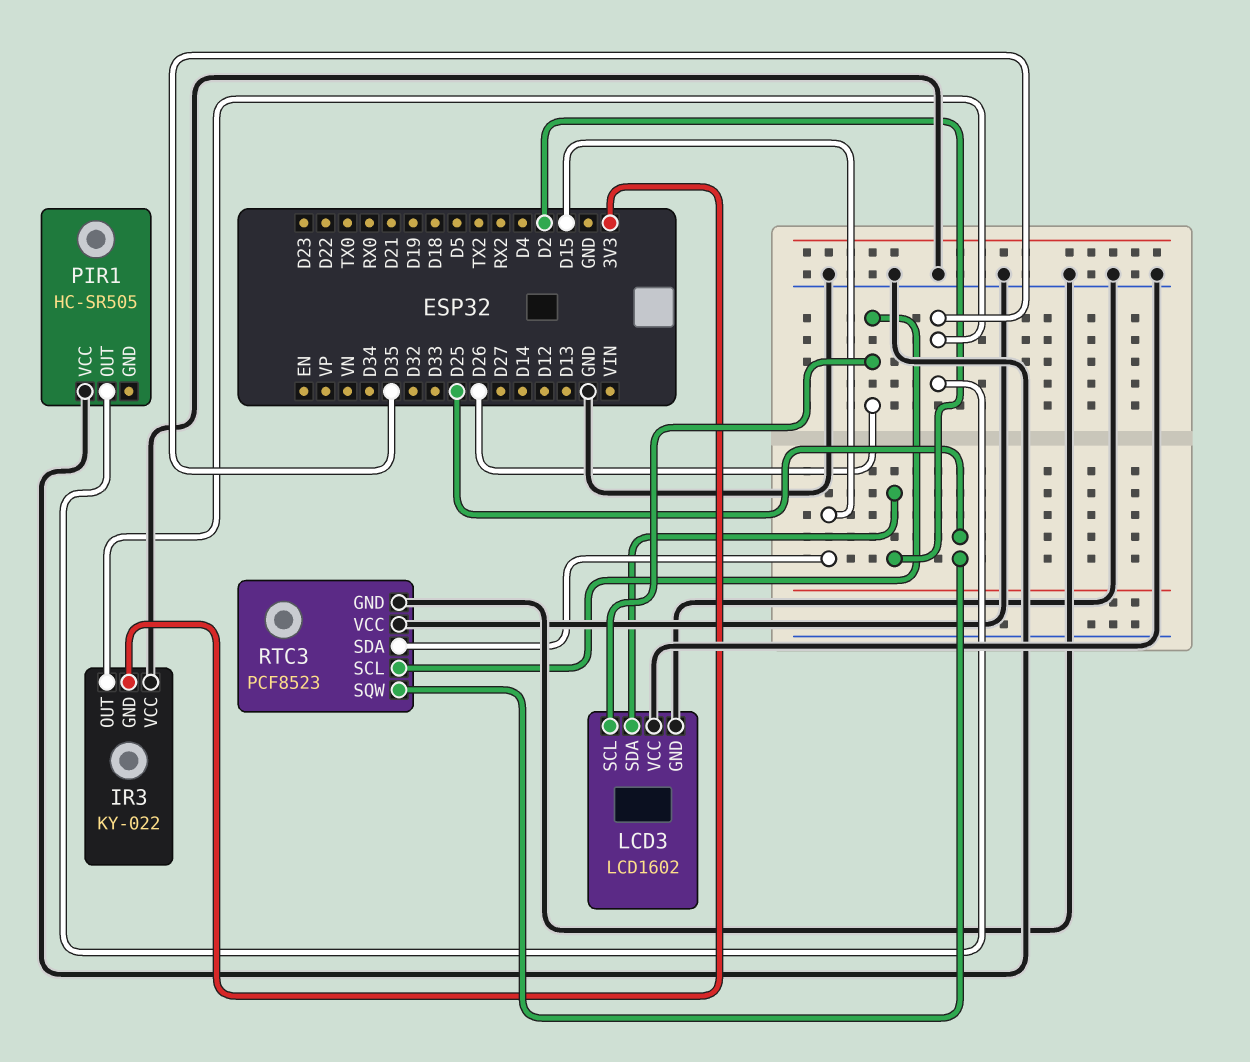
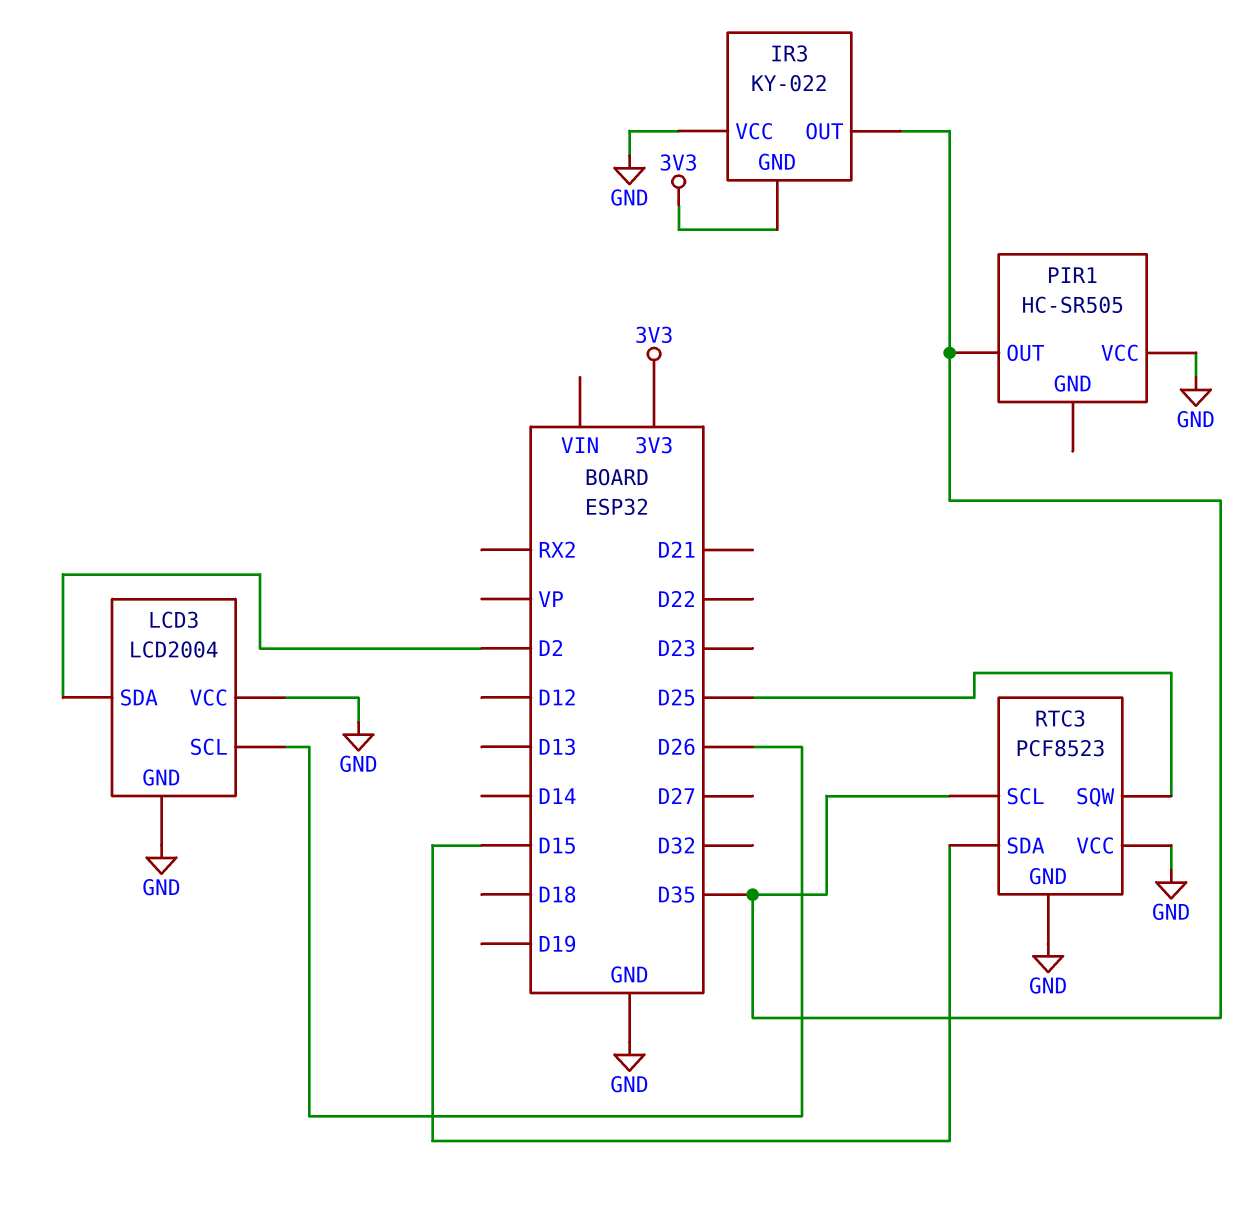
LCD3: LCD1602 -> LCD2004
RTC3 pin SCL: D26 -> D35

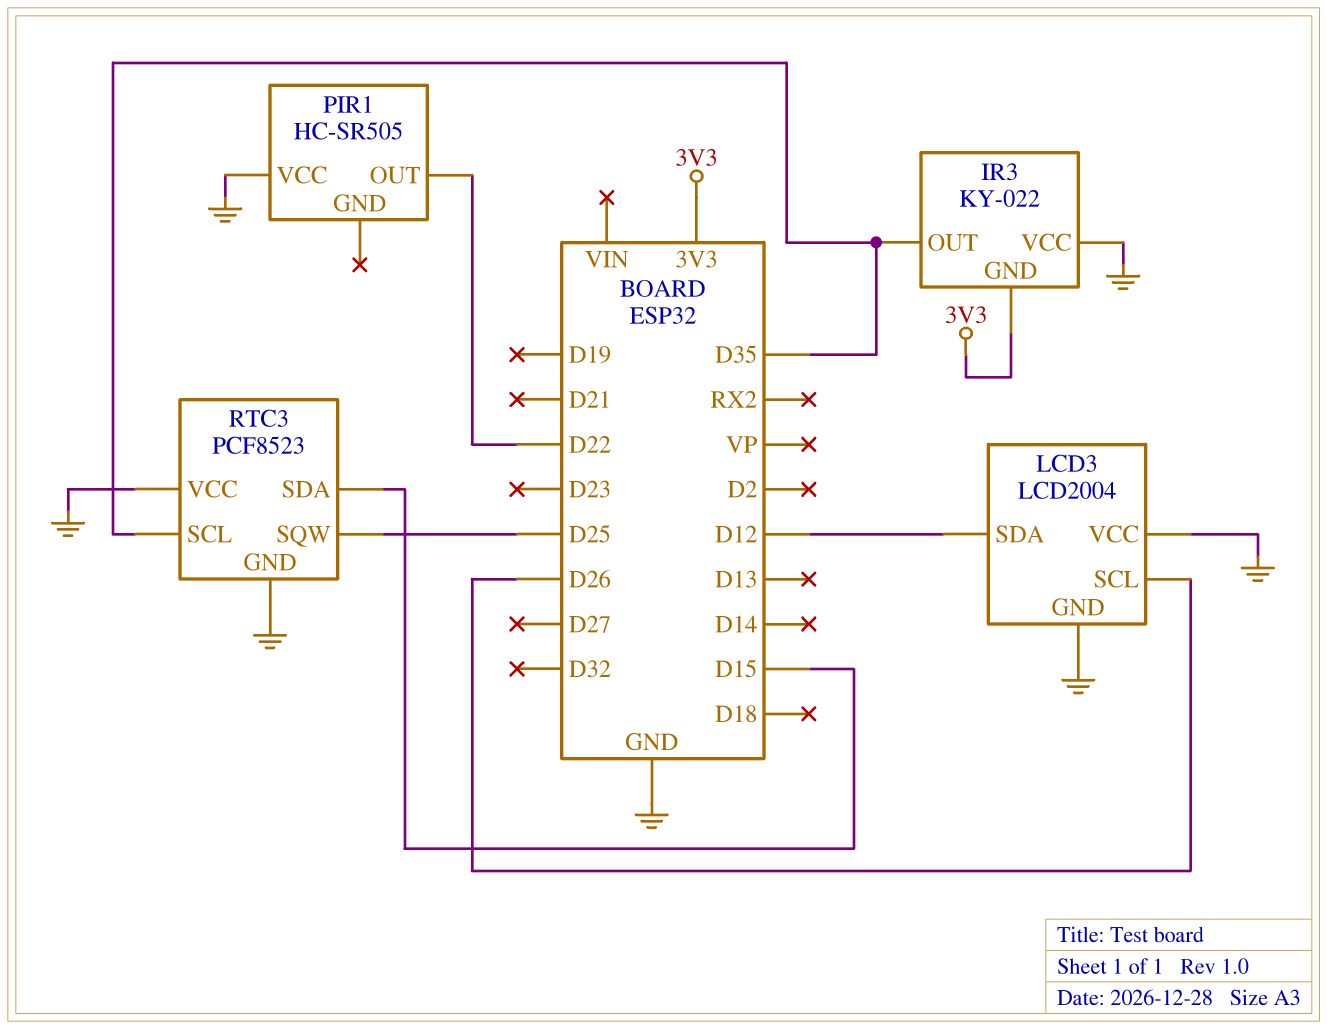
LCD3 pin SDA: D2 -> D12
PIR1 pin OUT: D35 -> D22

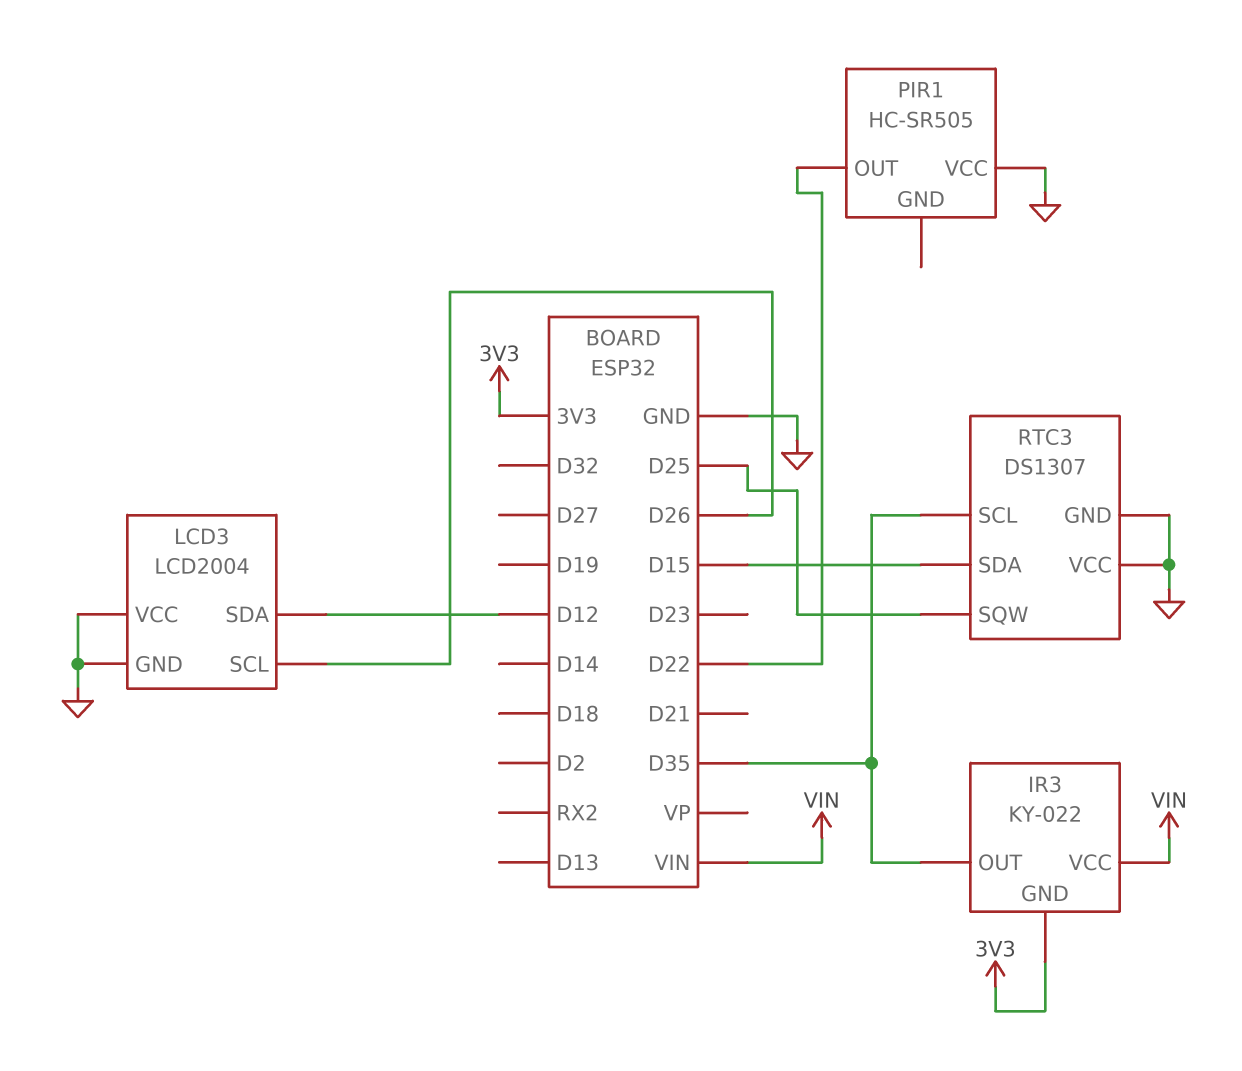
IR3 pin VCC: GND -> VIN
RTC3: PCF8523 -> DS1307

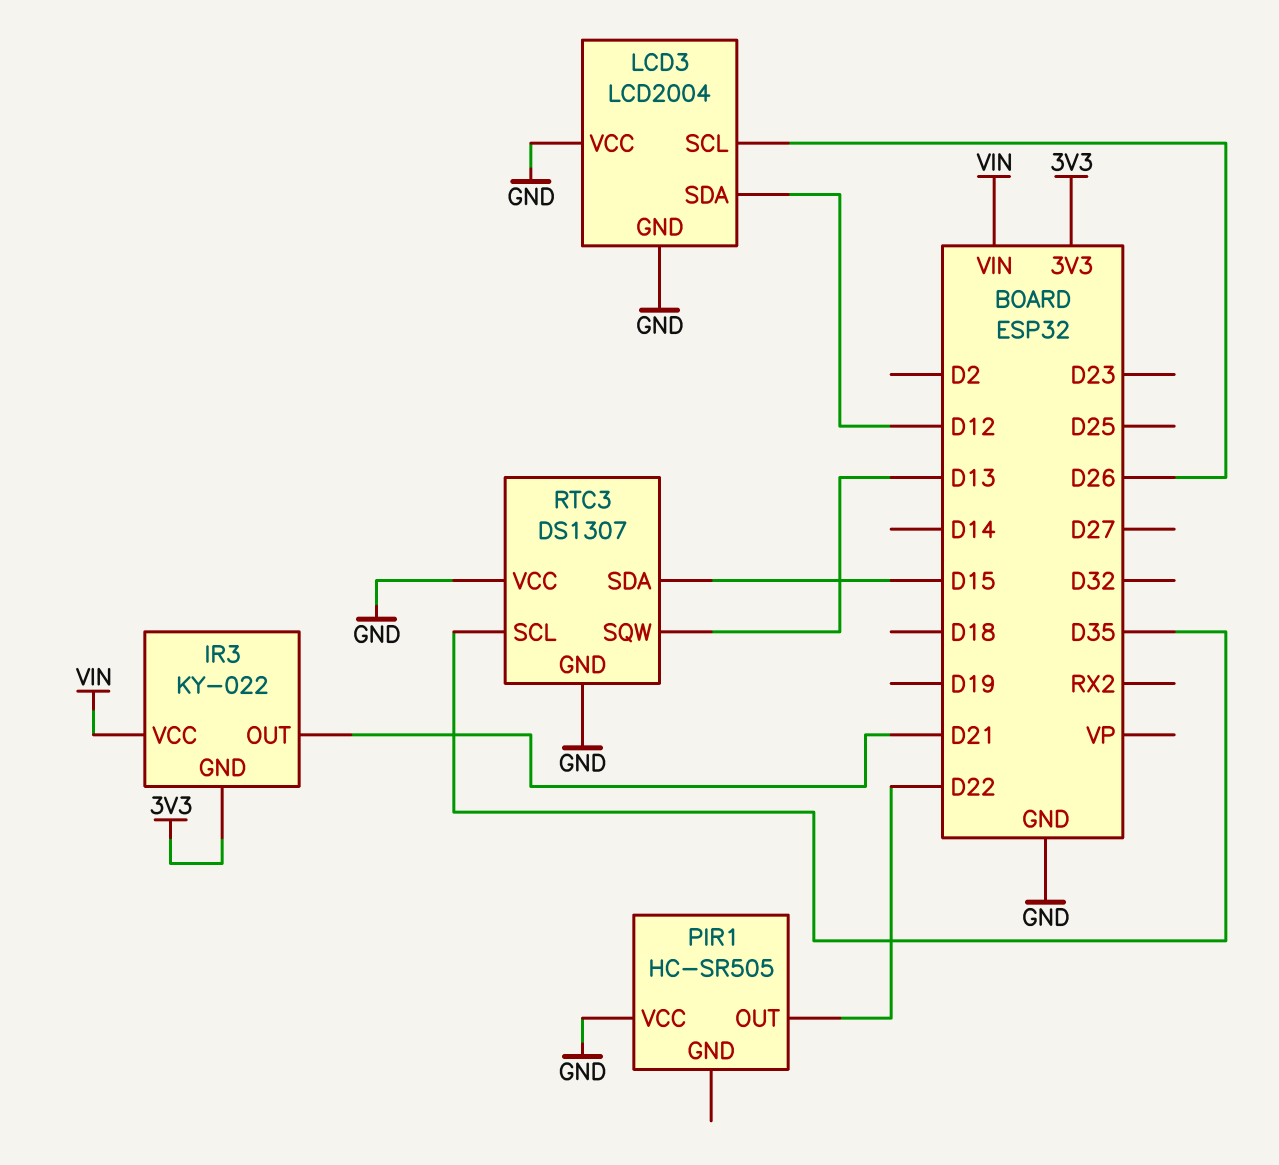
IR3 pin OUT: D35 -> D21
RTC3 pin SQW: D25 -> D13

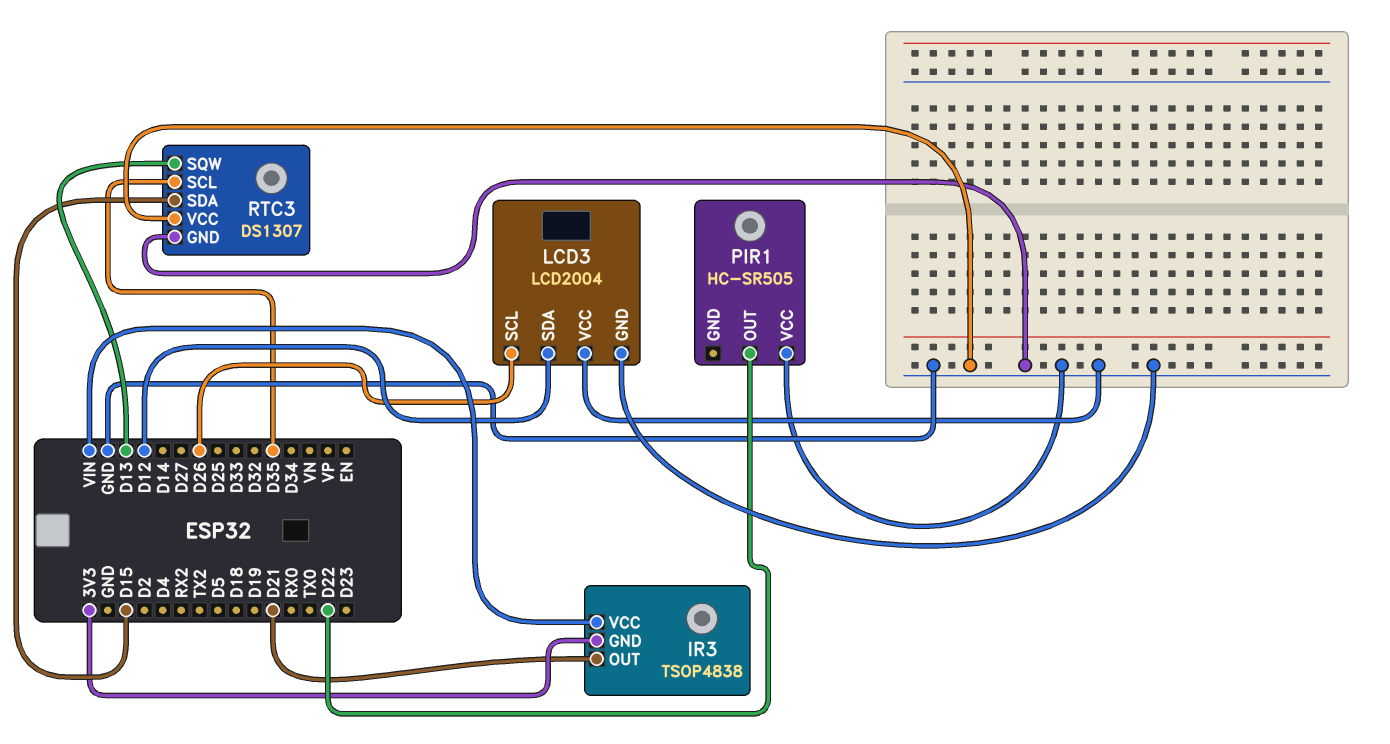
IR3: KY-022 -> TSOP4838

